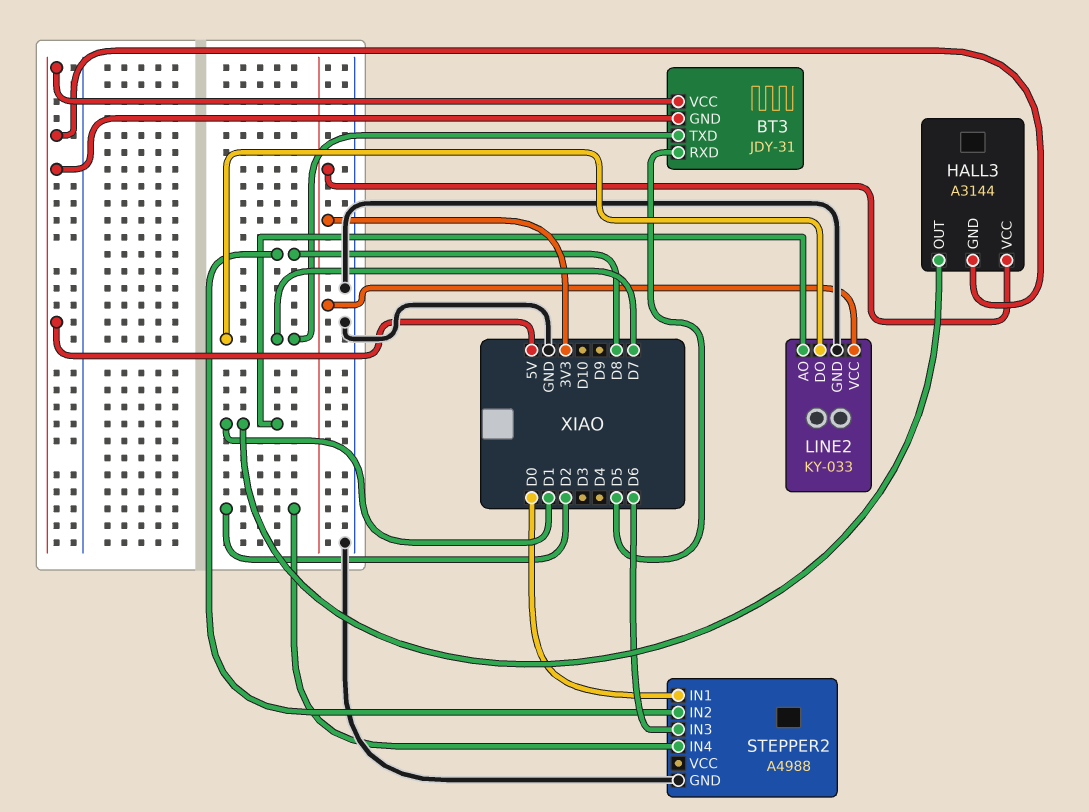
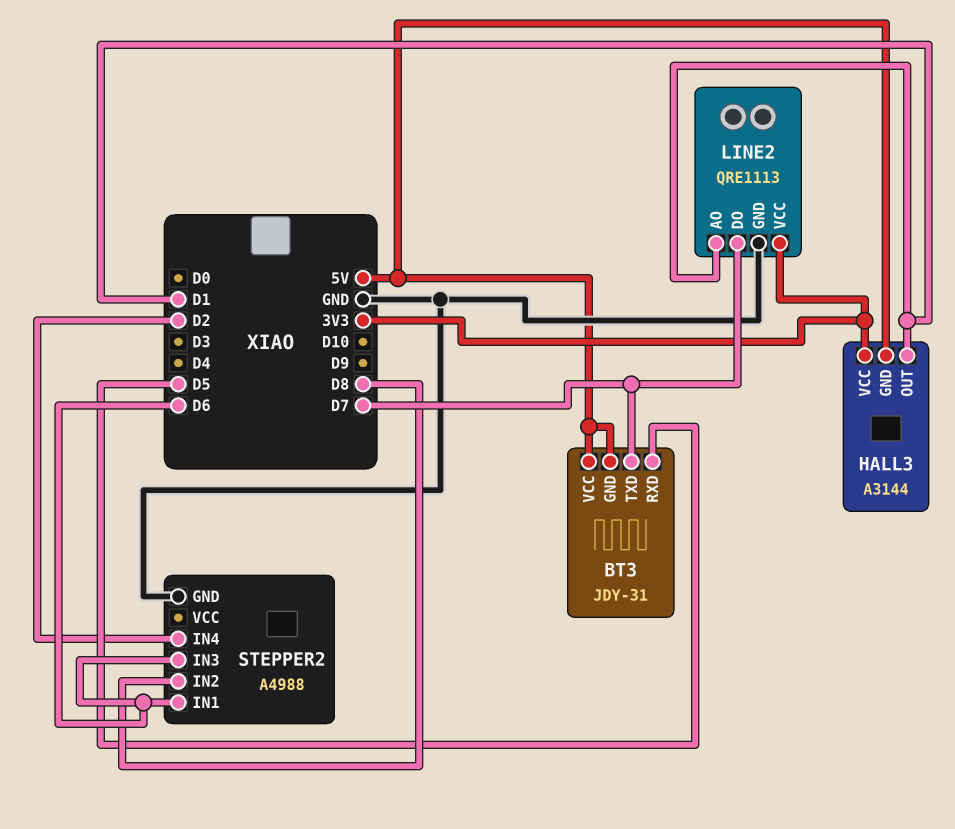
LINE2: KY-033 -> QRE1113
STEPPER2 pin IN1: D0 -> D6

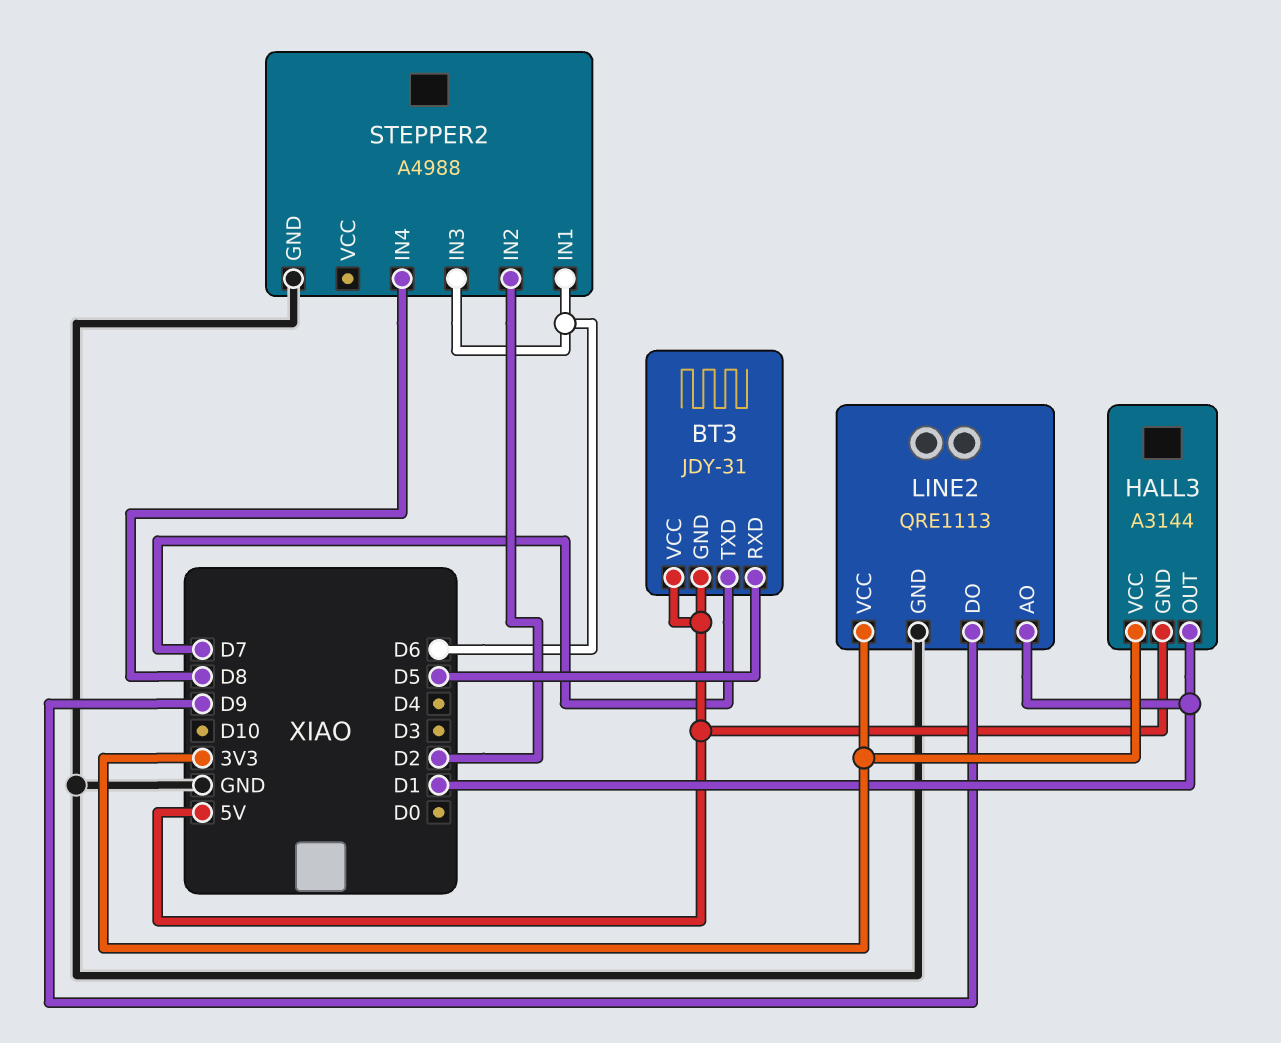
LINE2 pin DO: D7 -> D9
STEPPER2 pin IN2: D8 -> D2
STEPPER2 pin IN4: D2 -> D8

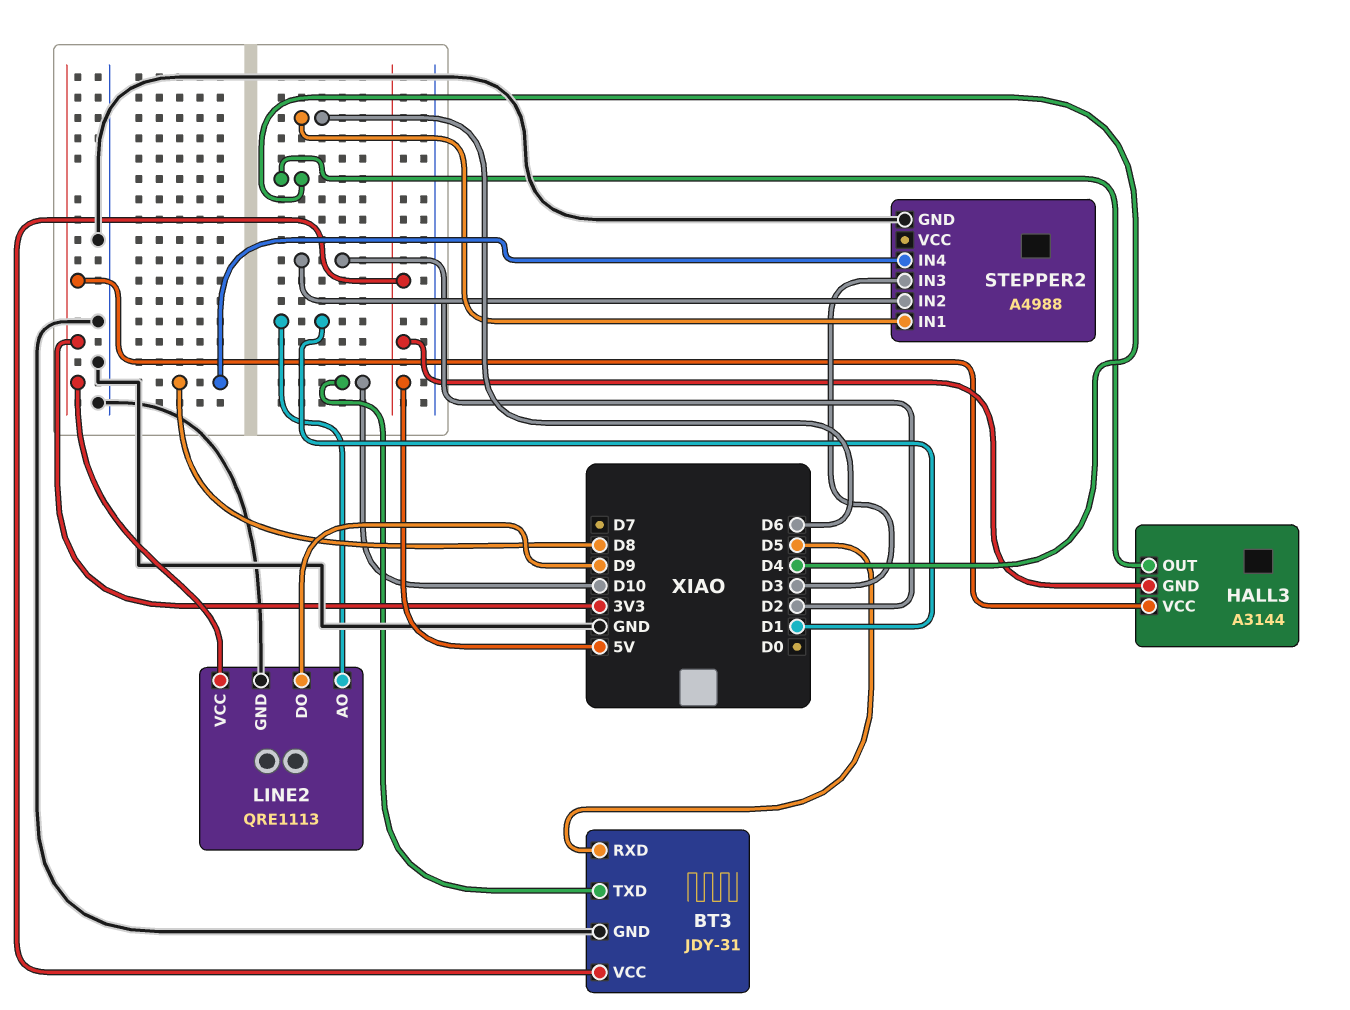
BT3 pin GND: 5V -> GND
BT3 pin TXD: D7 -> D10
HALL3 pin OUT: D1 -> D4
STEPPER2 pin IN3: D6 -> D3

